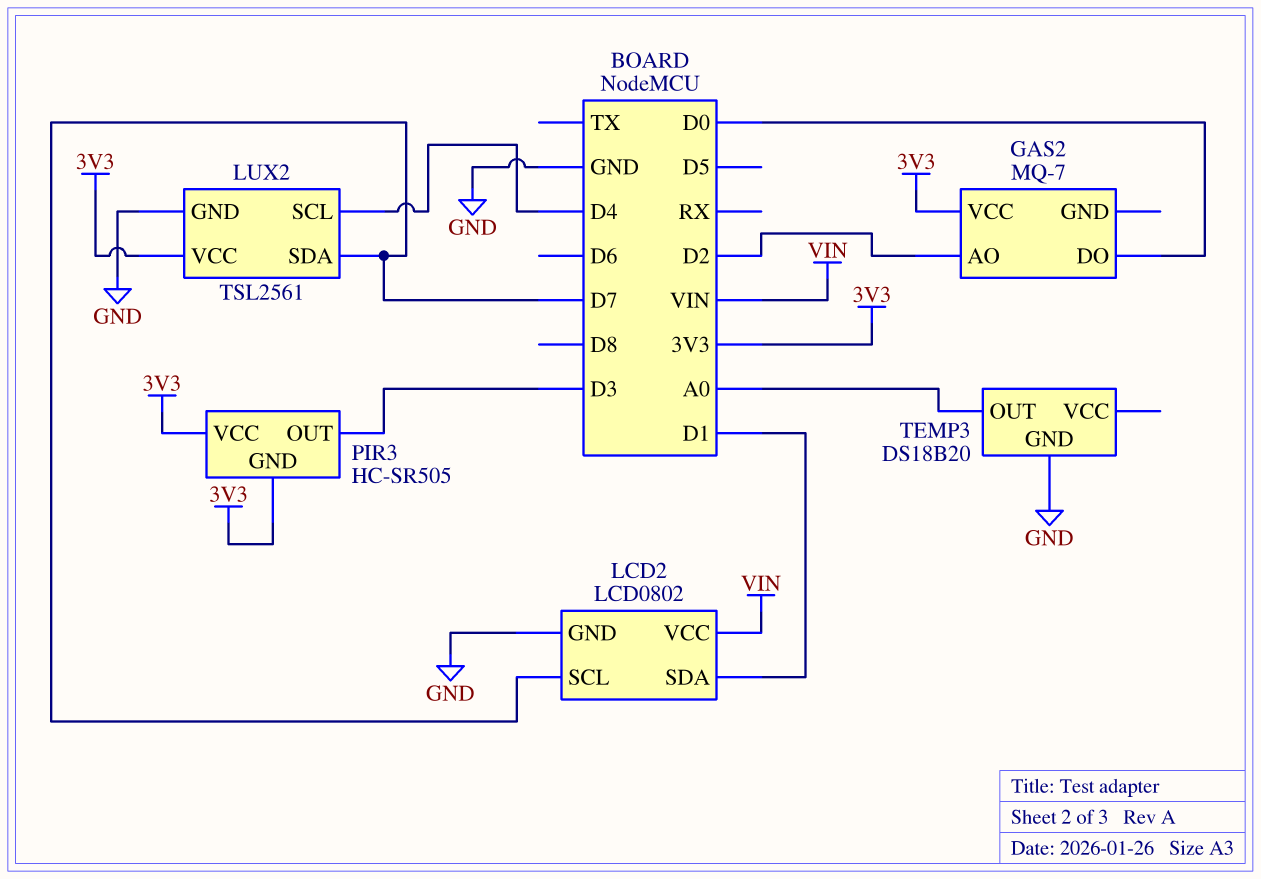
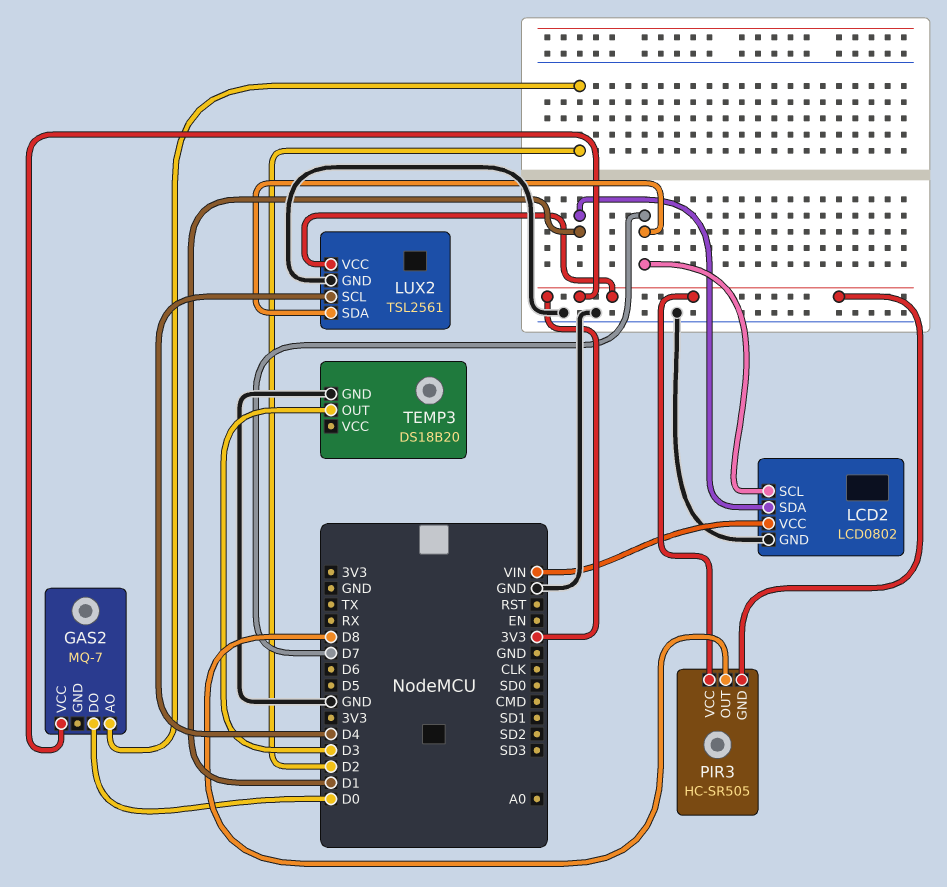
PIR3 pin OUT: D3 -> D8
TEMP3 pin OUT: A0 -> D3

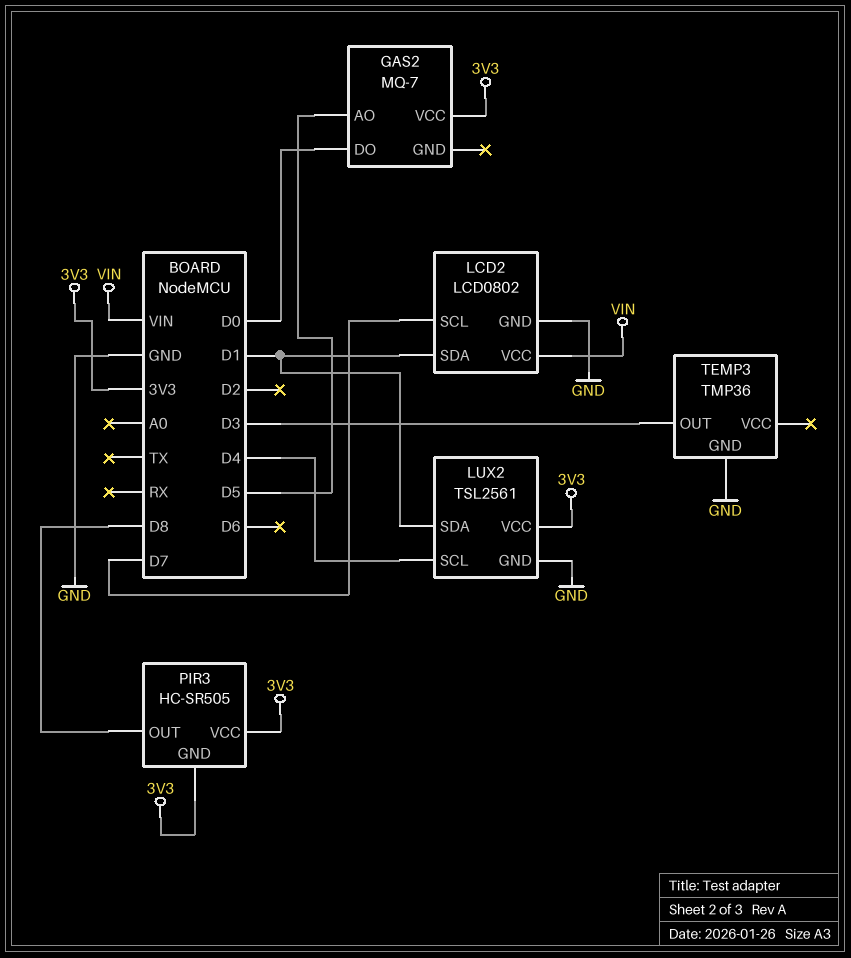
GAS2 pin AO: D2 -> D5
LUX2 pin SDA: D7 -> D1
TEMP3: DS18B20 -> TMP36

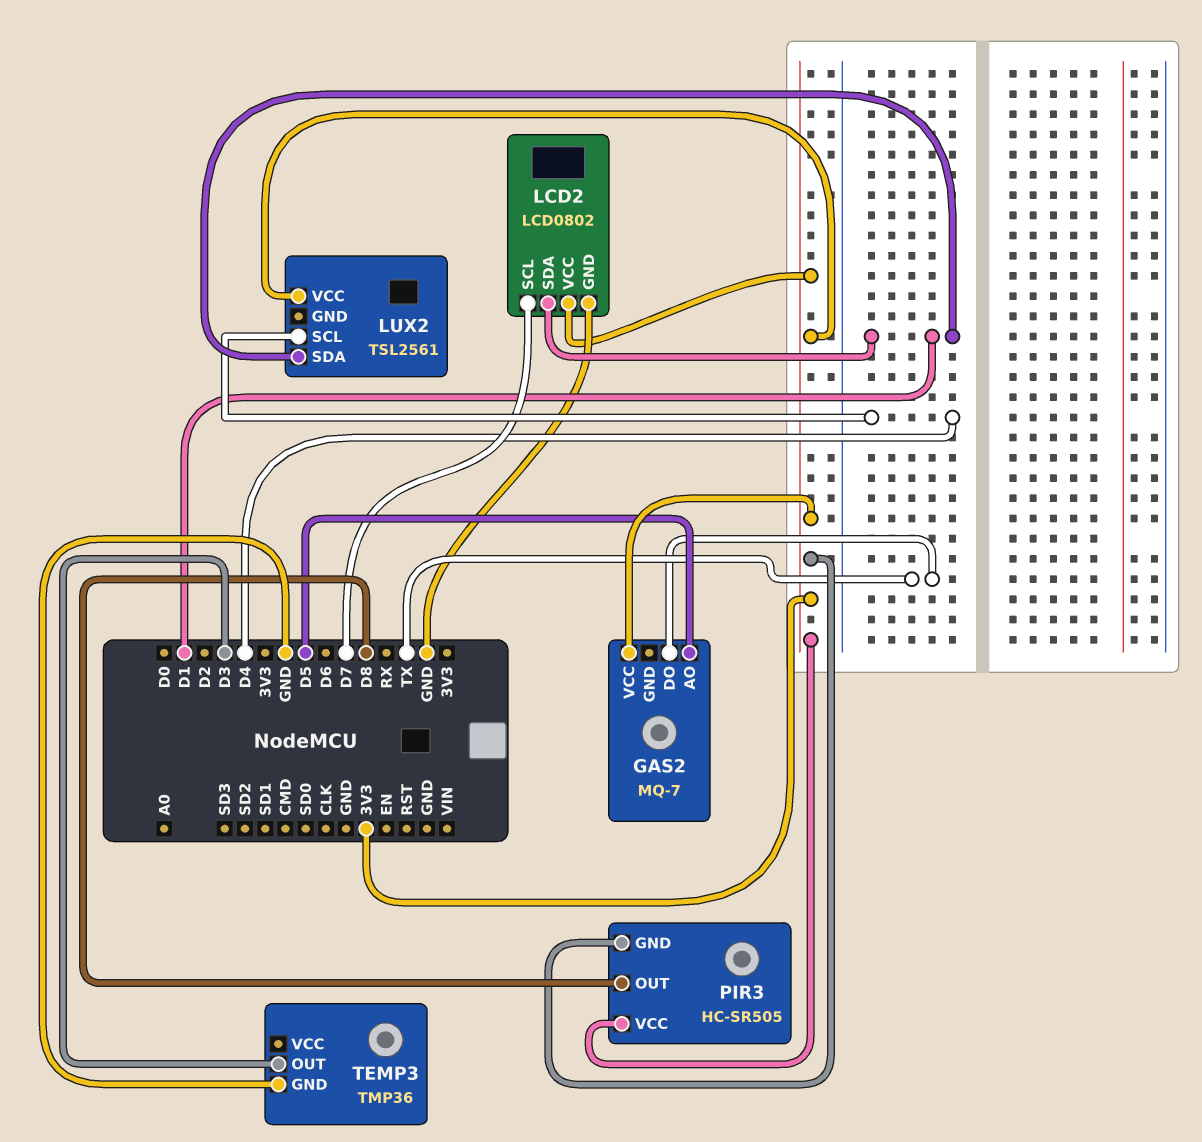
GAS2 pin DO: D0 -> TX
LCD2 pin VCC: VIN -> 3V3
LUX2 pin GND: GND -> none

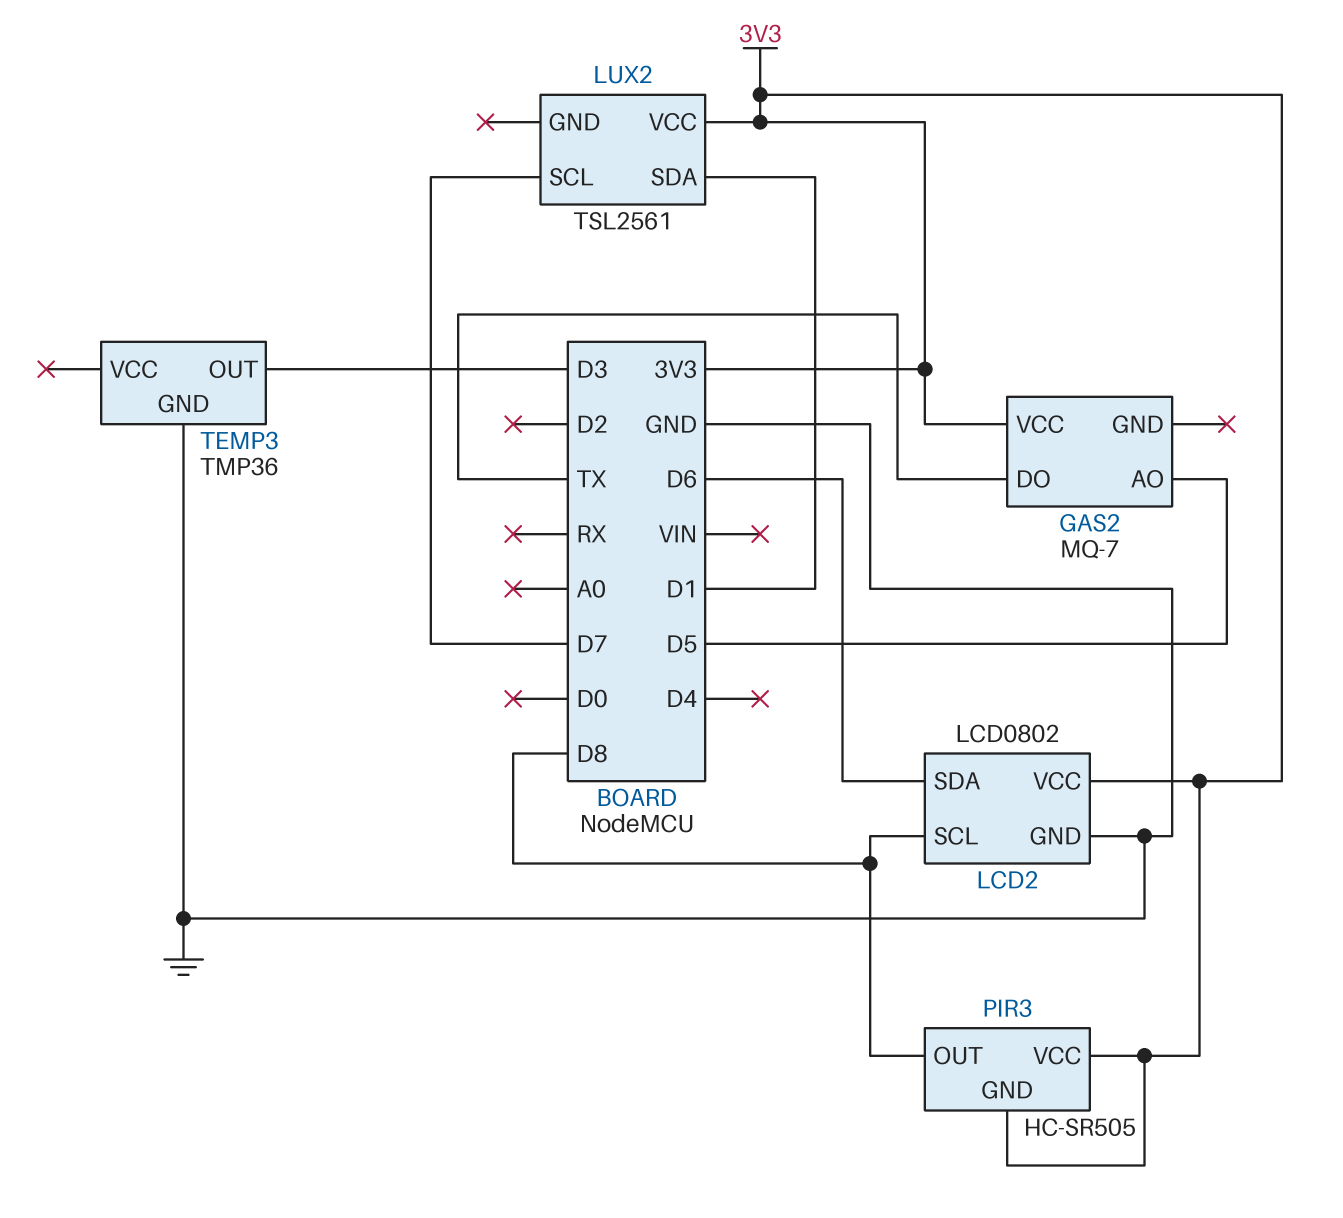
LCD2 pin SCL: D7 -> D8
LCD2 pin SDA: D1 -> D6
LUX2 pin SCL: D4 -> D7

